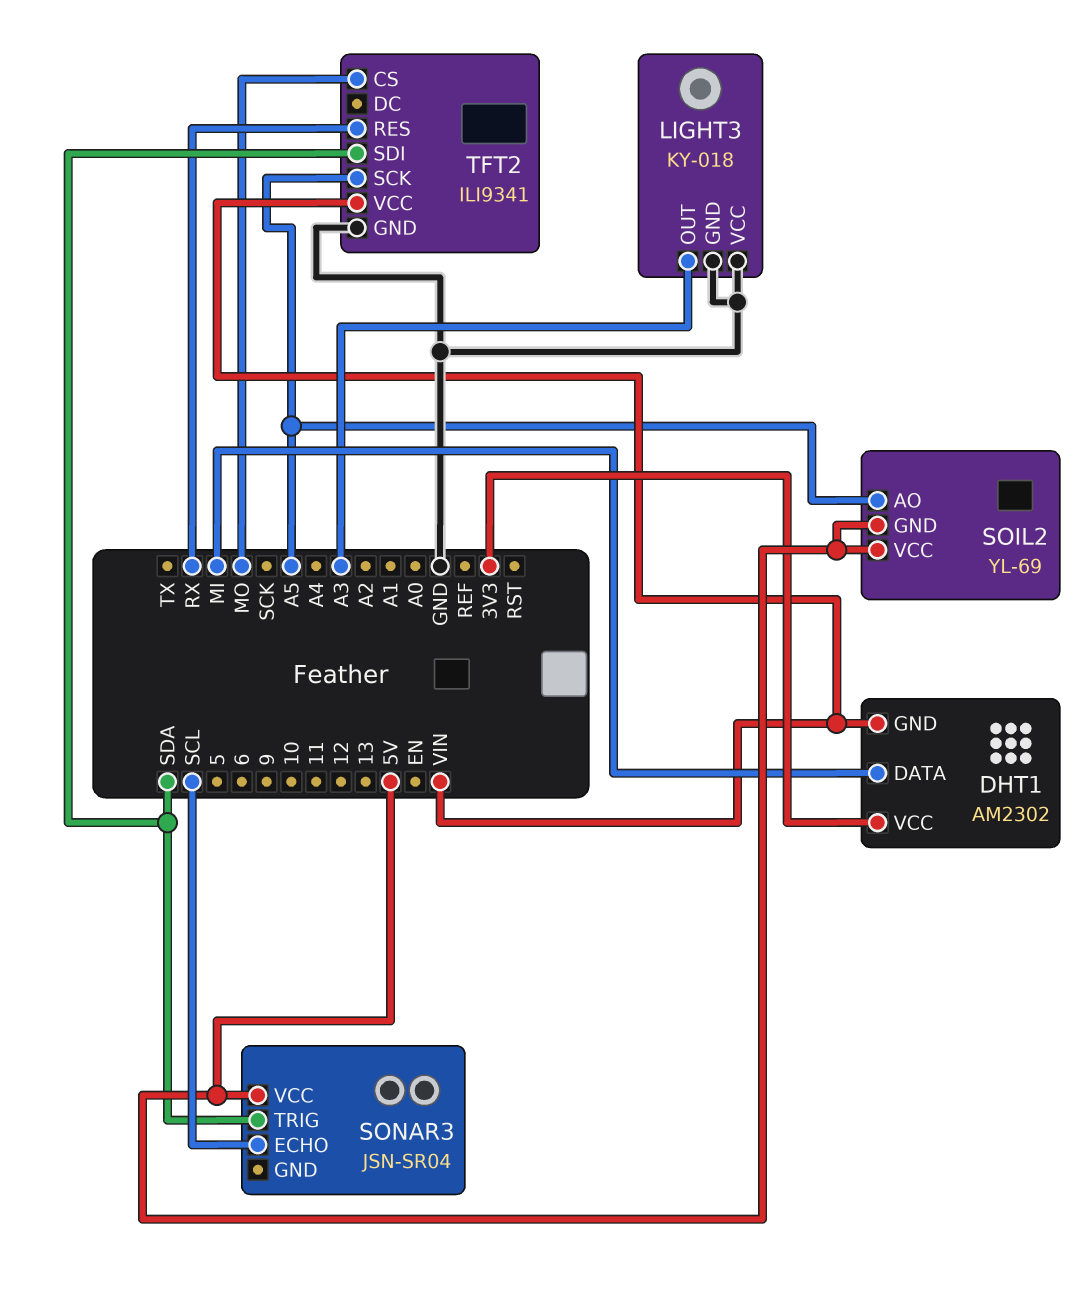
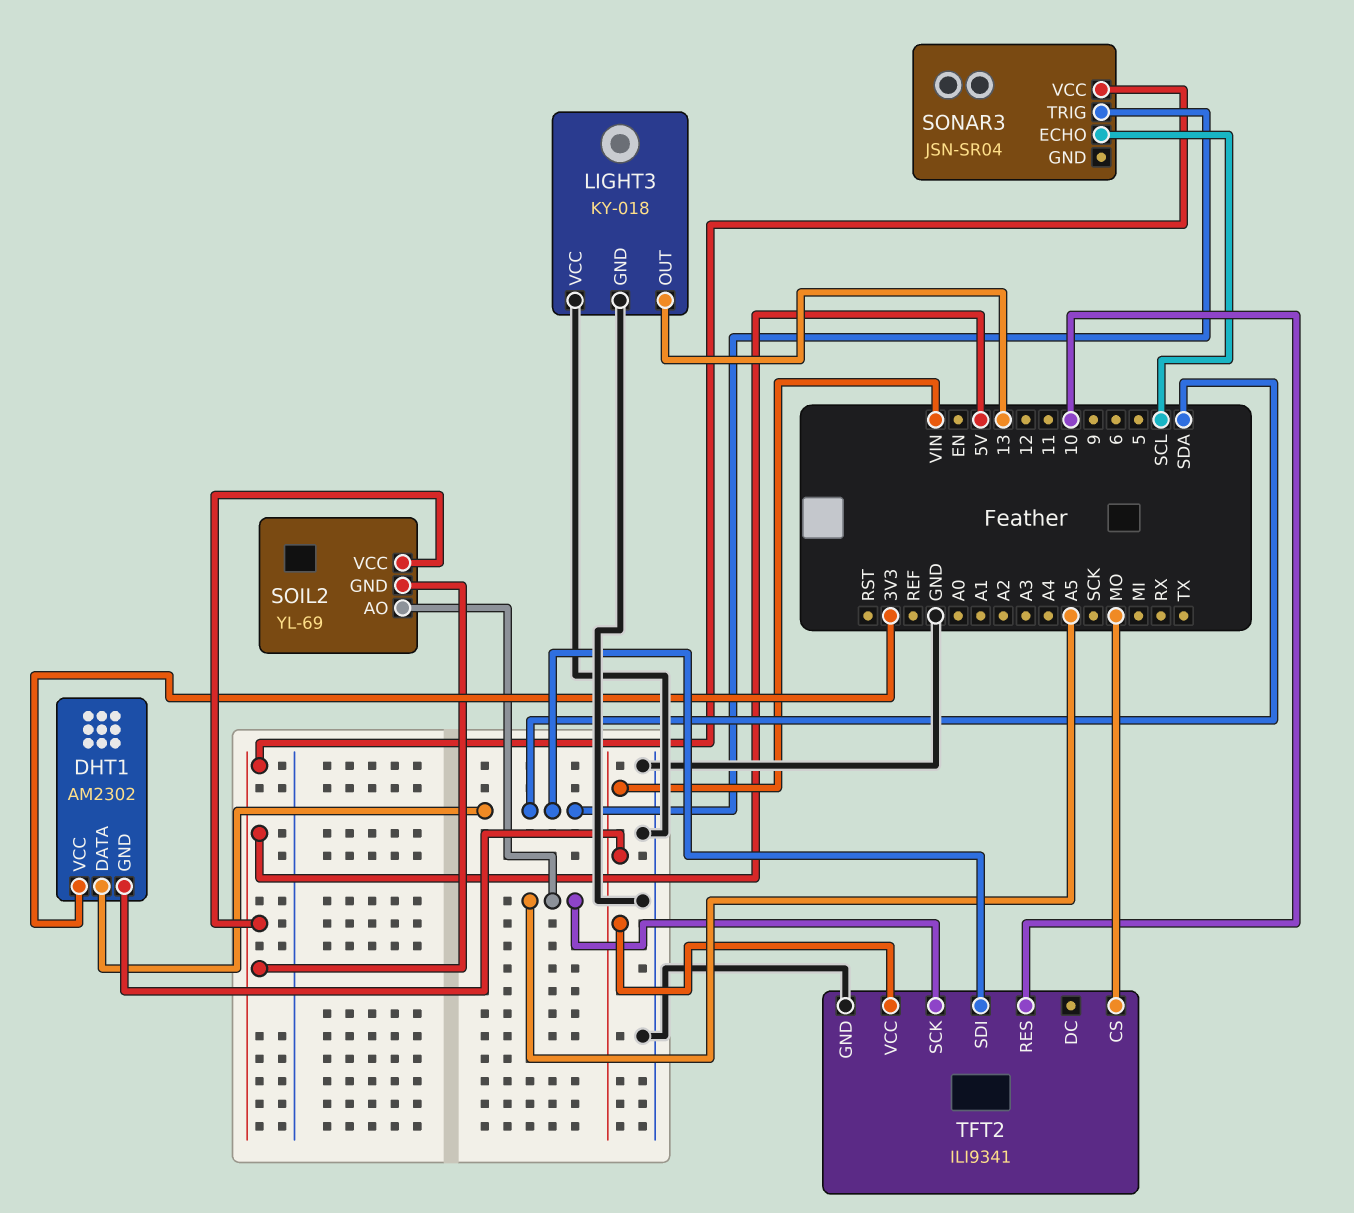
DHT1 pin DATA: MI -> SDA
LIGHT3 pin OUT: A3 -> 13
TFT2 pin RES: RX -> 10

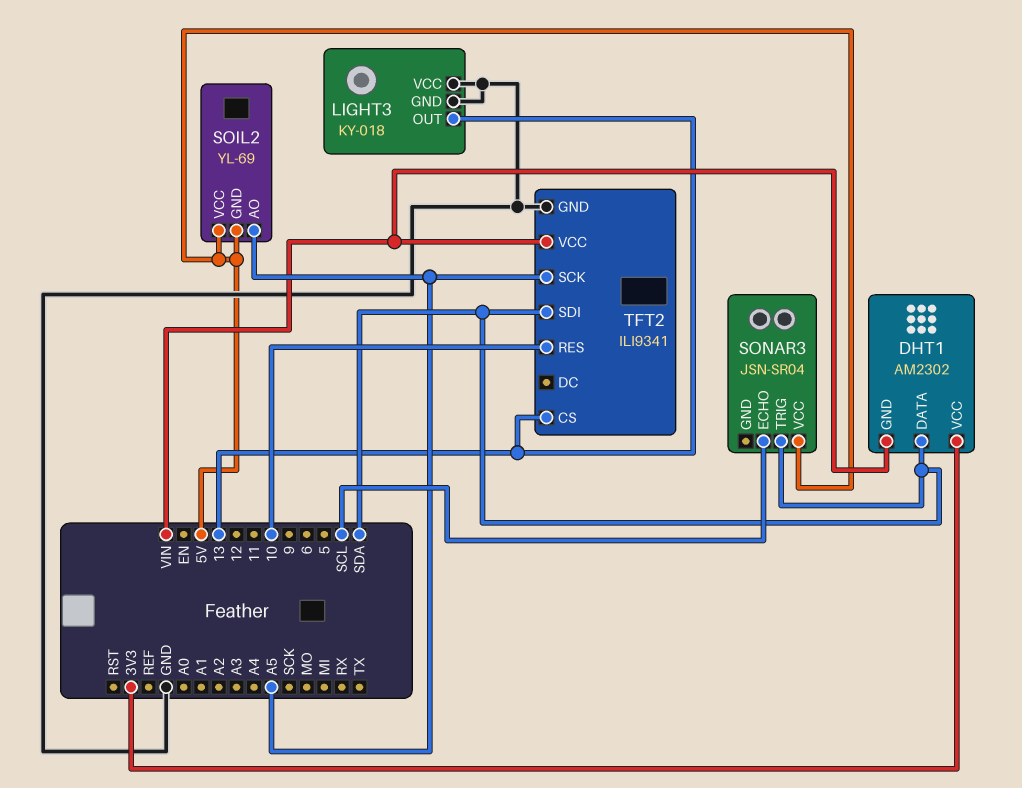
TFT2 pin CS: MO -> 13

